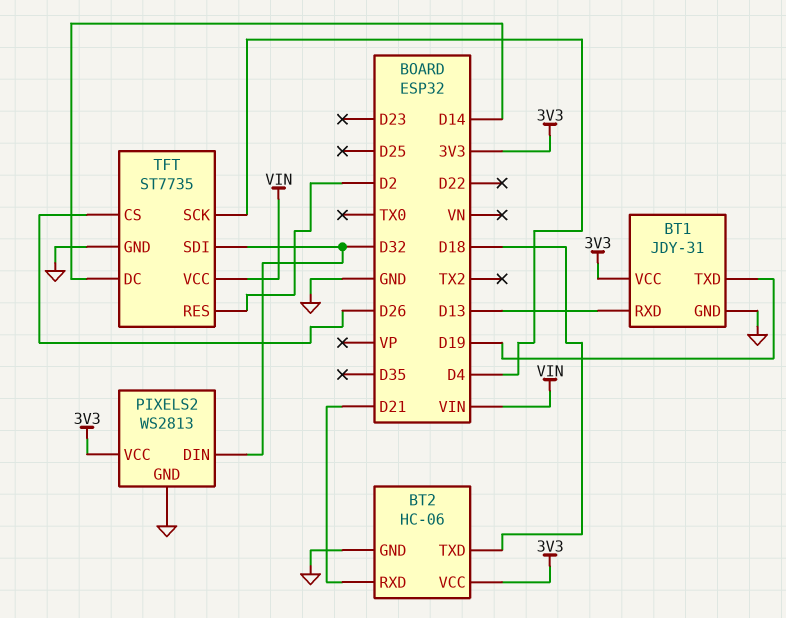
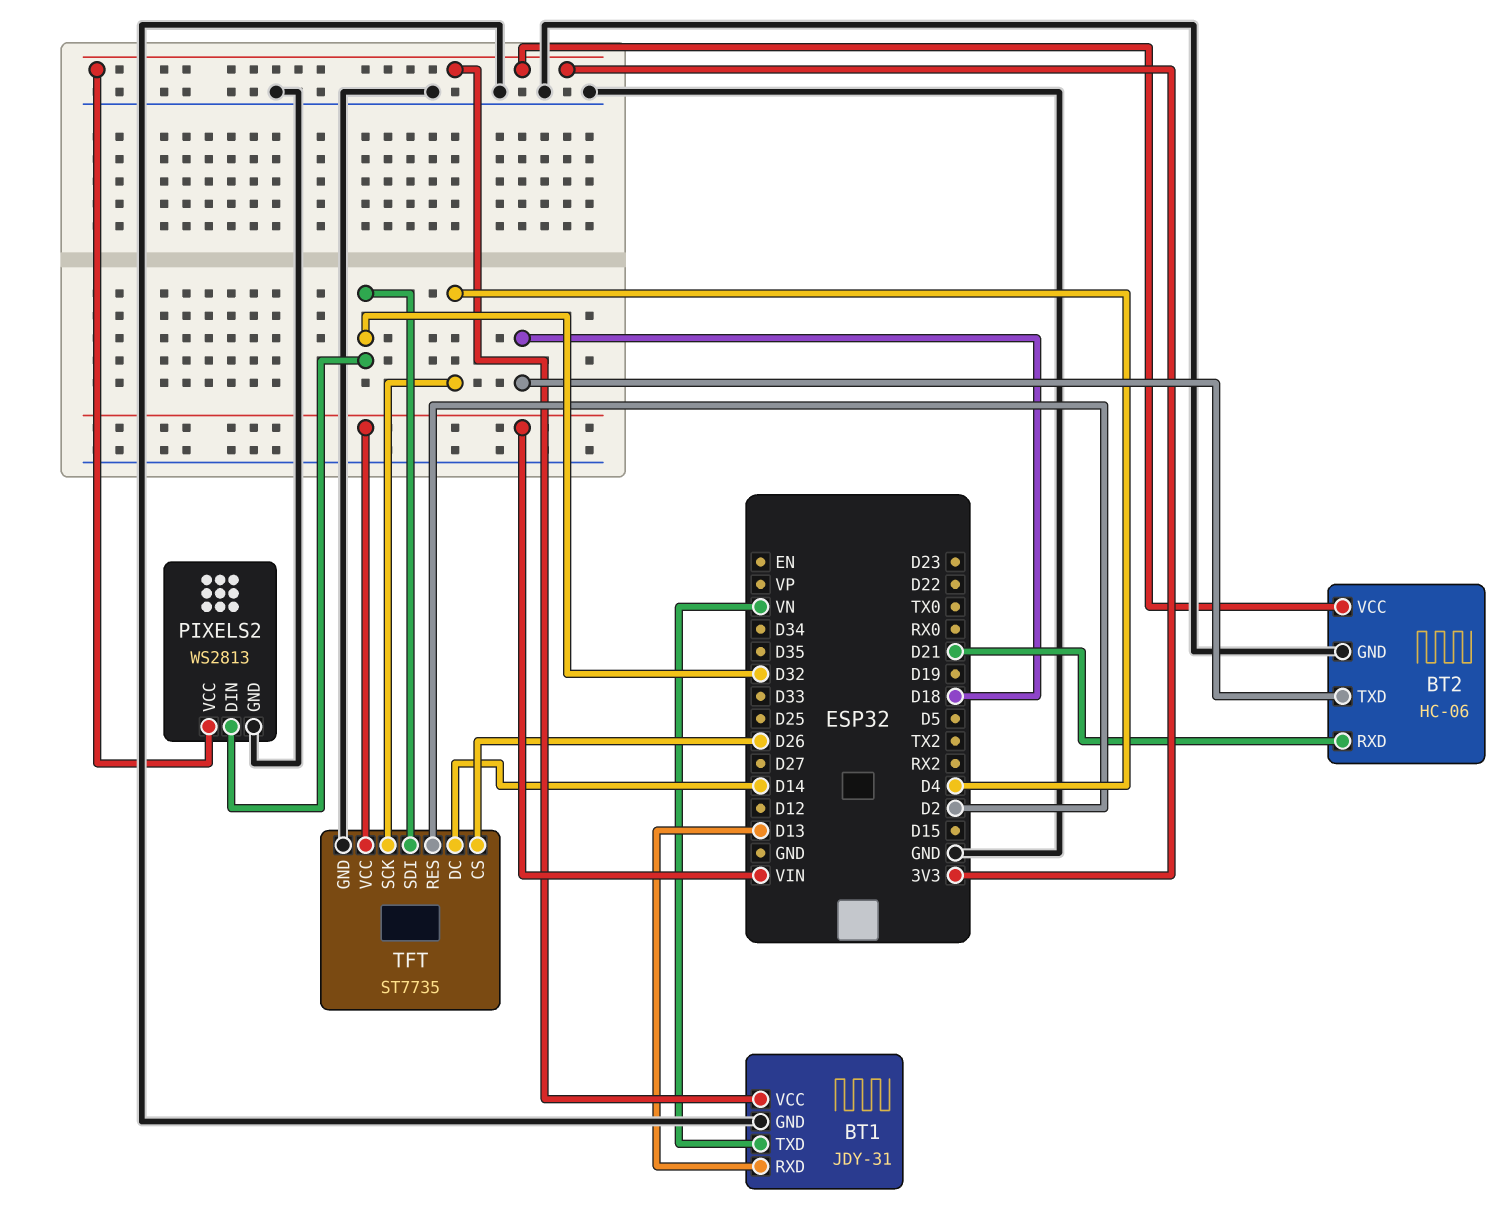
BT1 pin TXD: D19 -> VN

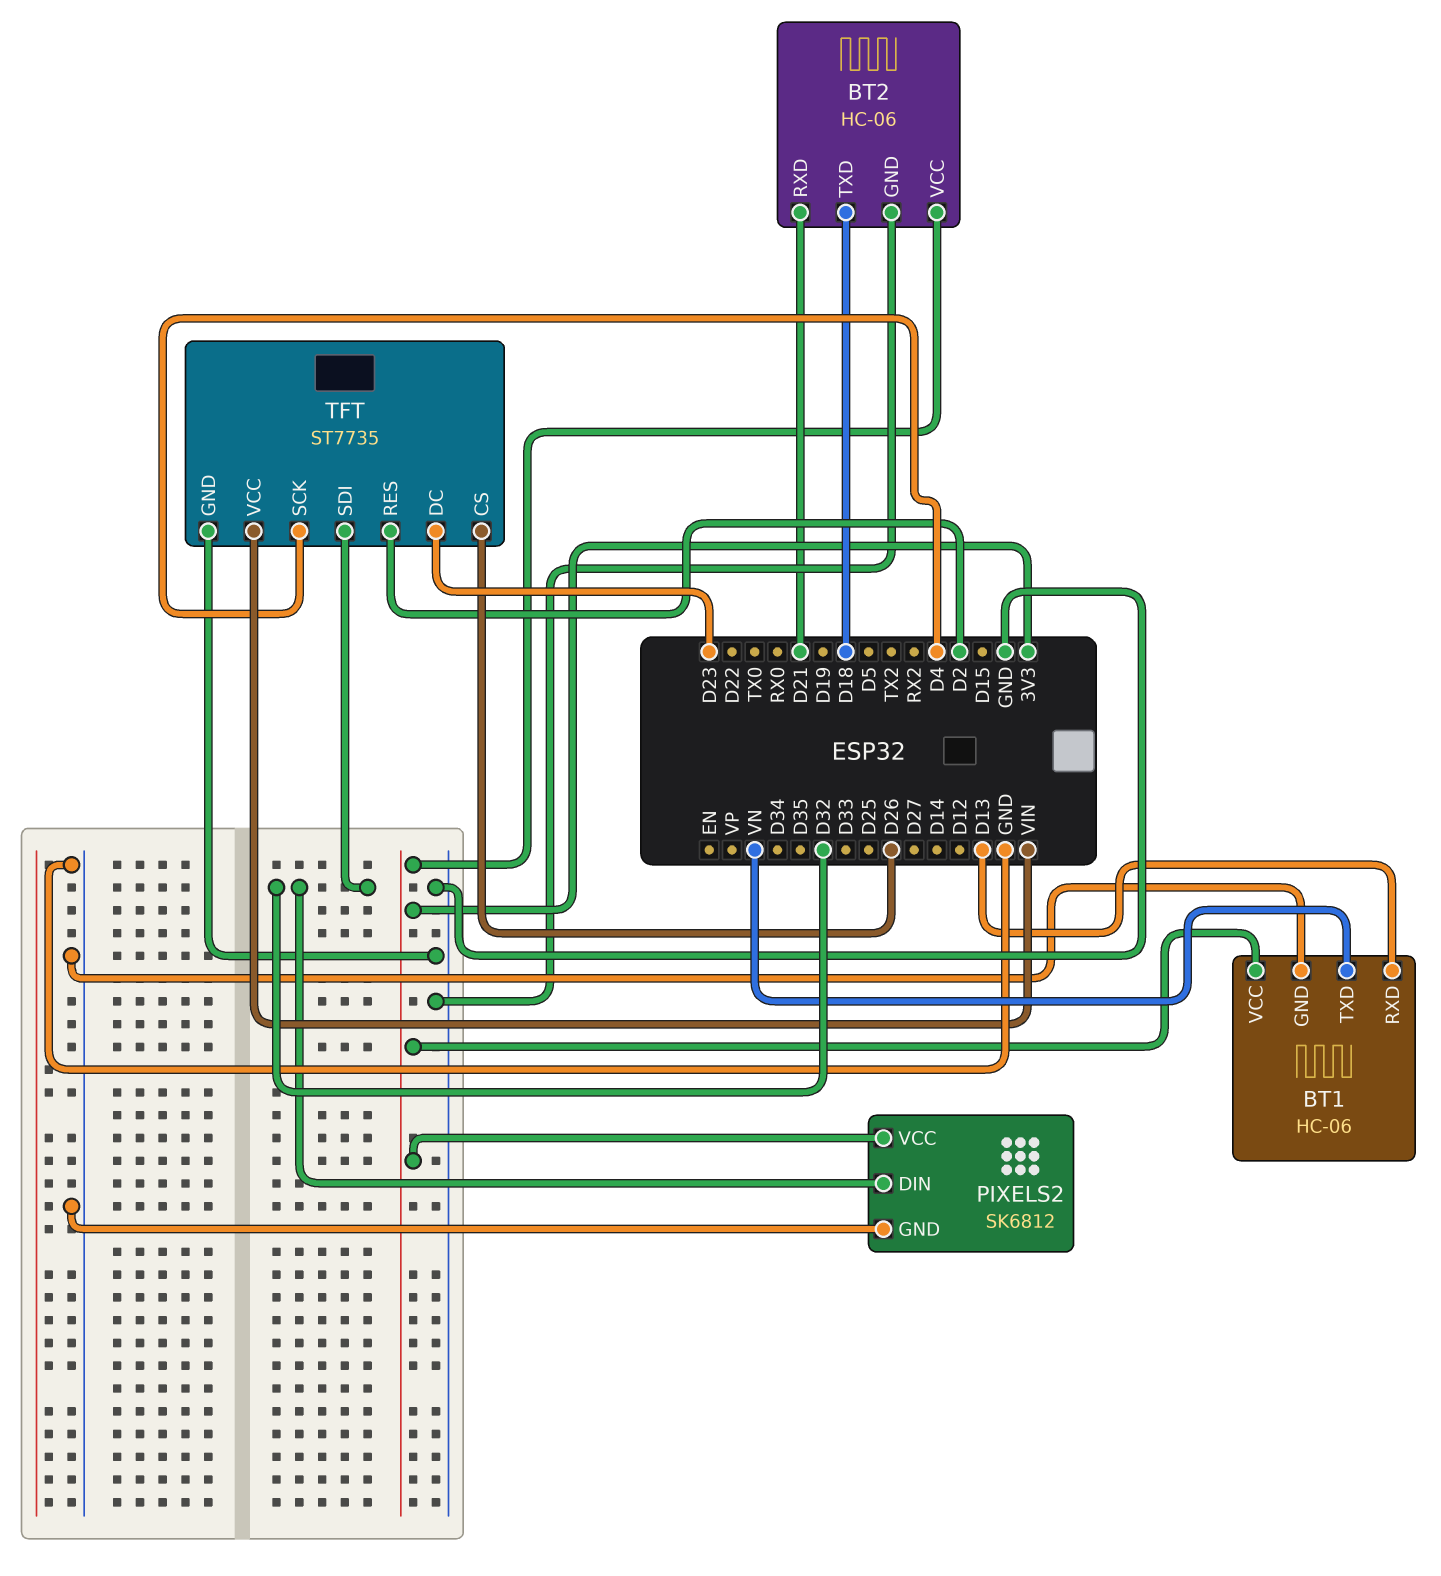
BT1: JDY-31 -> HC-06
PIXELS2: WS2813 -> SK6812
TFT pin DC: D14 -> D23

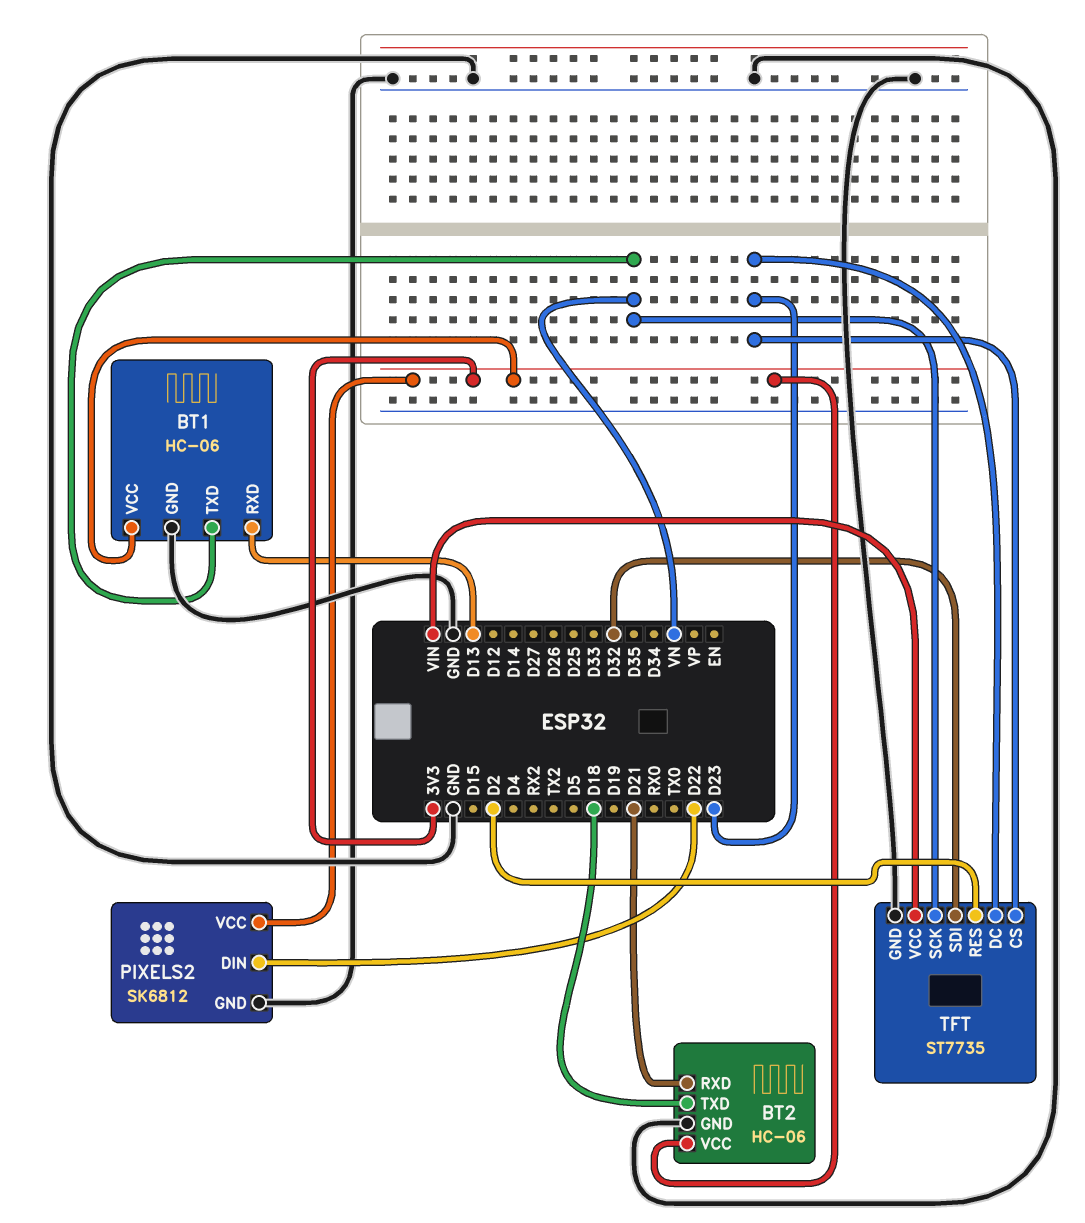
PIXELS2 pin DIN: D32 -> D22
TFT pin CS: D26 -> D23
TFT pin SCK: D4 -> VN

